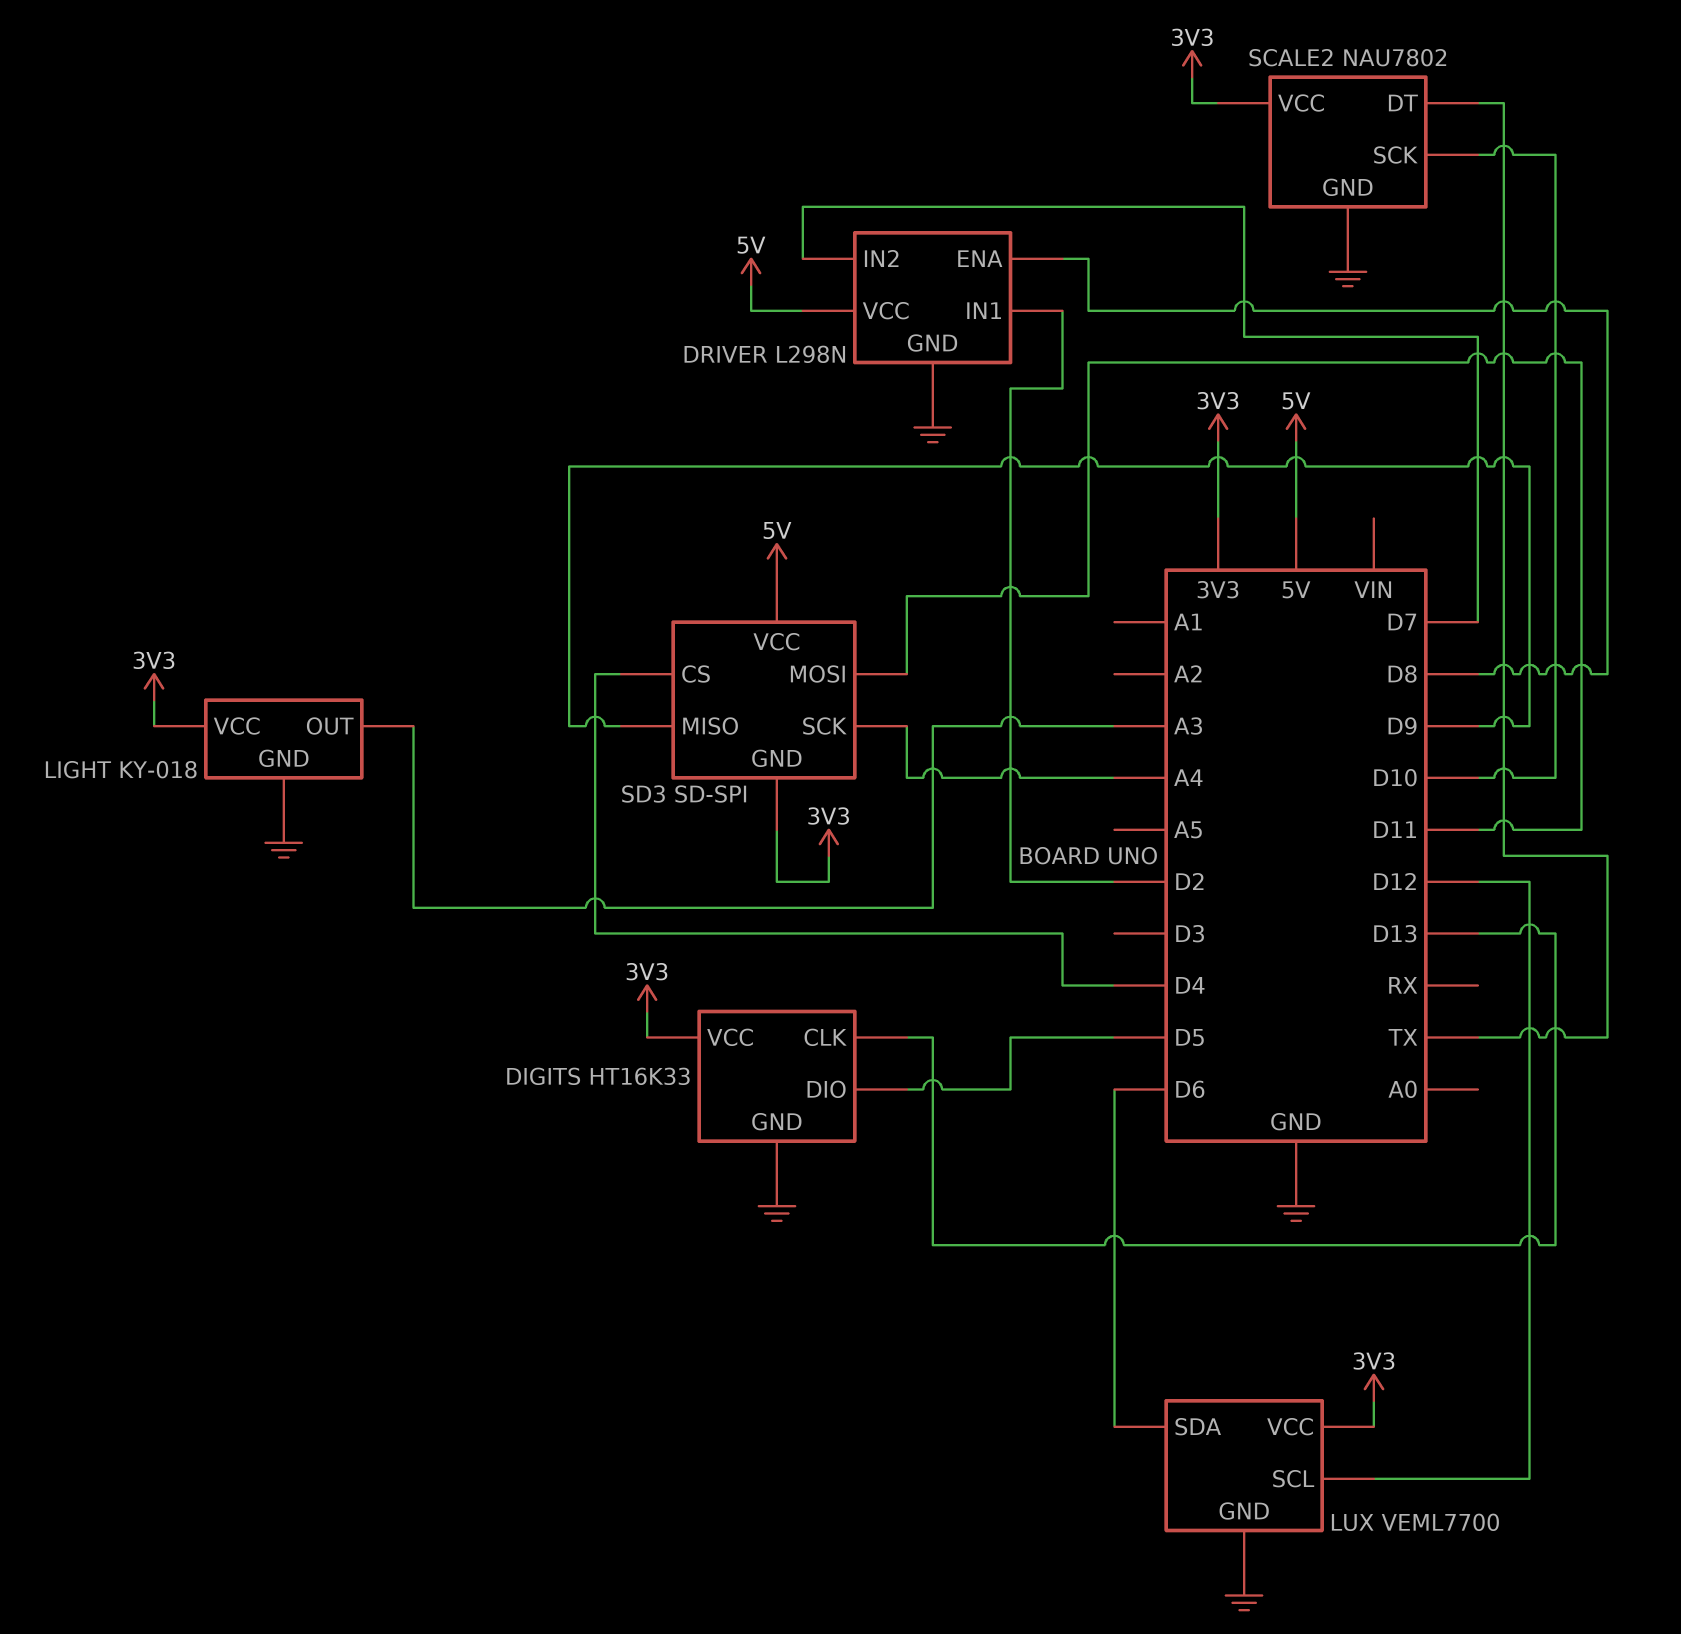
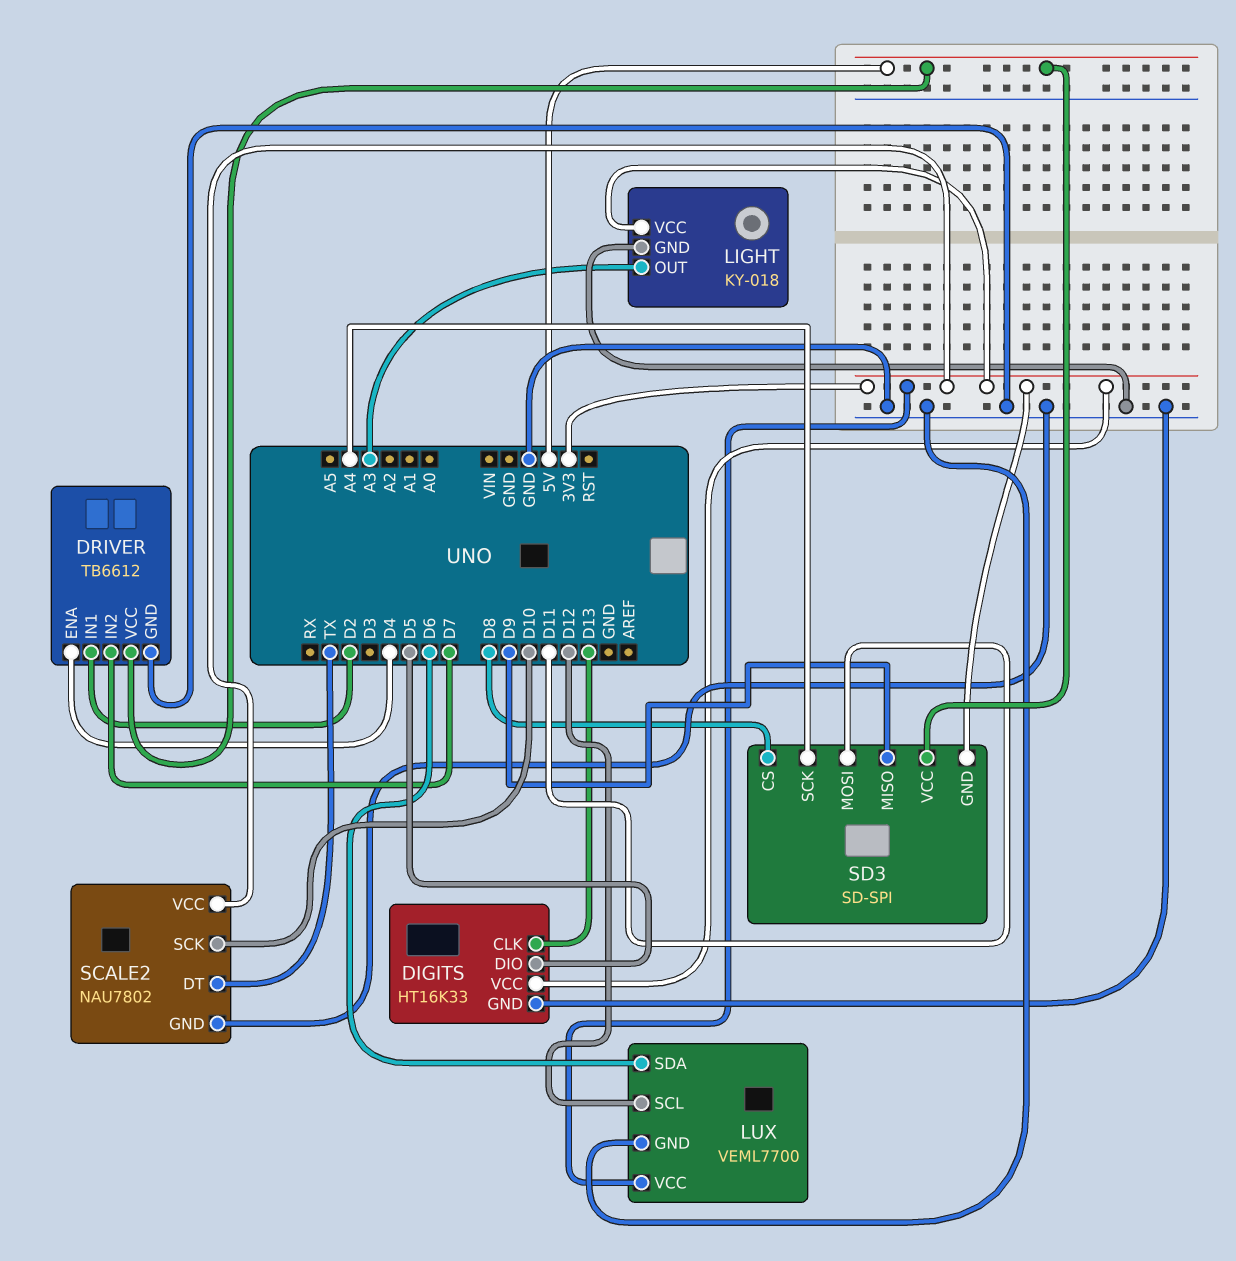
DRIVER: L298N -> TB6612
DRIVER pin ENA: D8 -> D4
SD3 pin CS: D4 -> D8

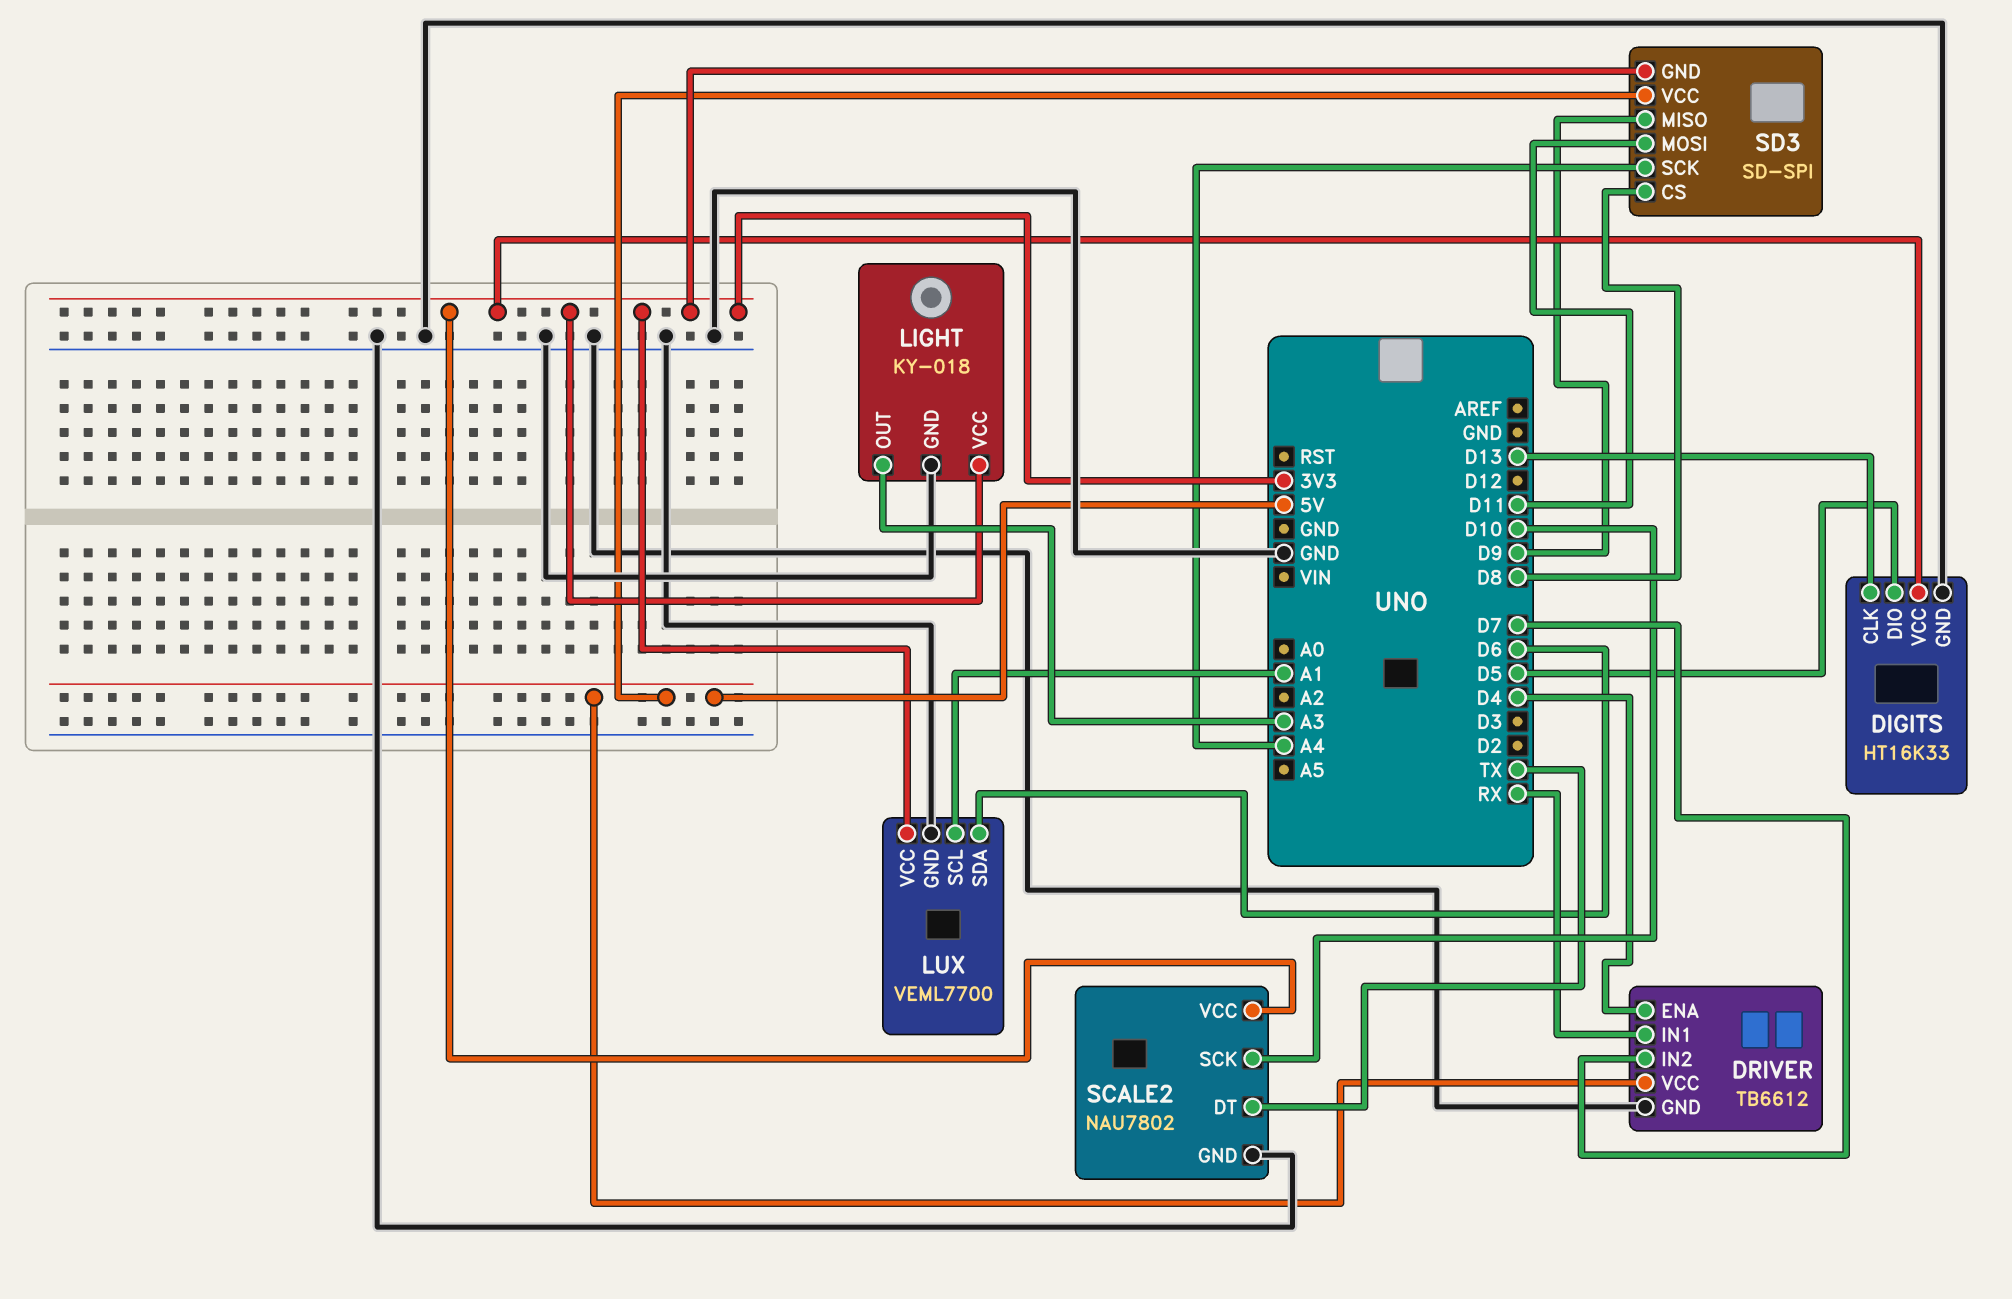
DRIVER pin IN1: D2 -> RX
LUX pin SCL: D12 -> A1

